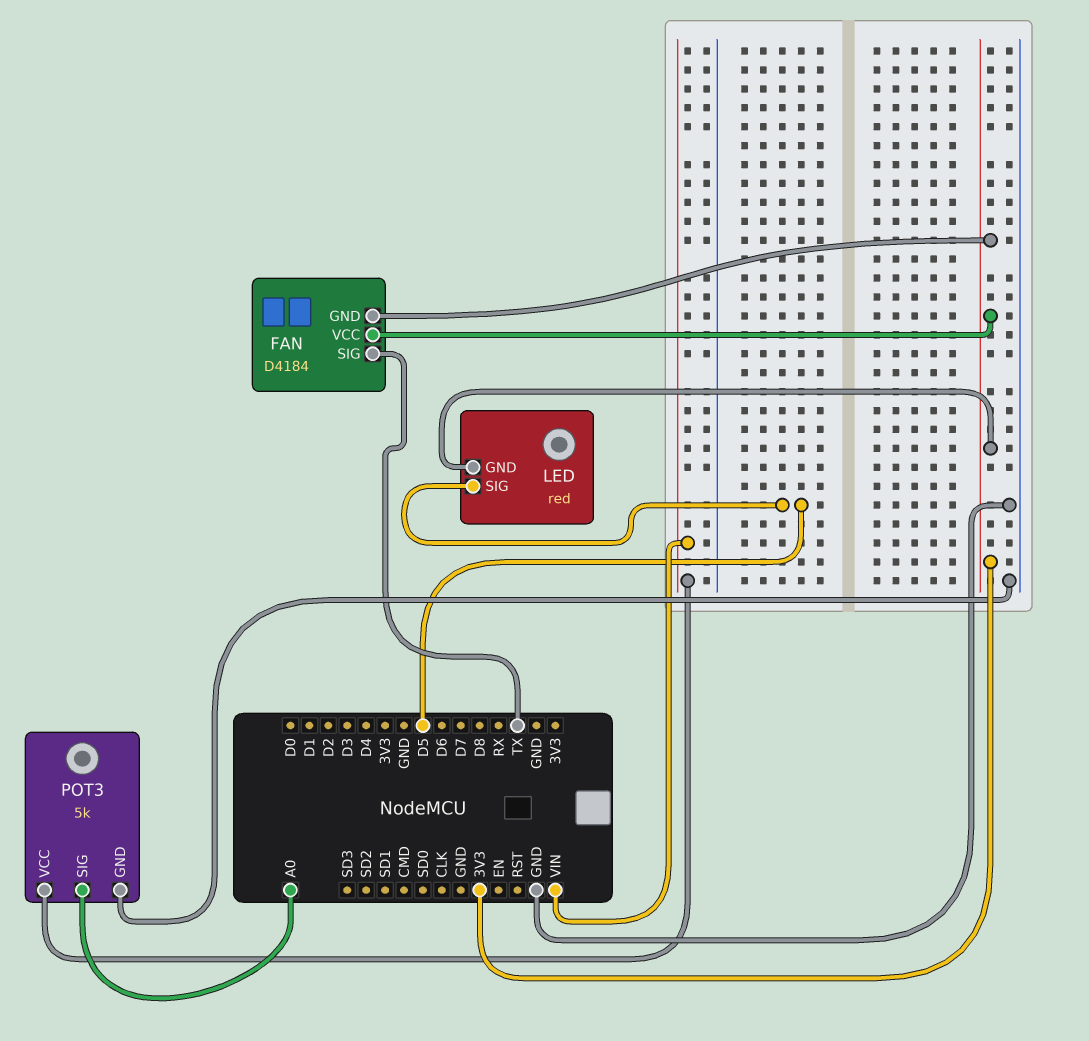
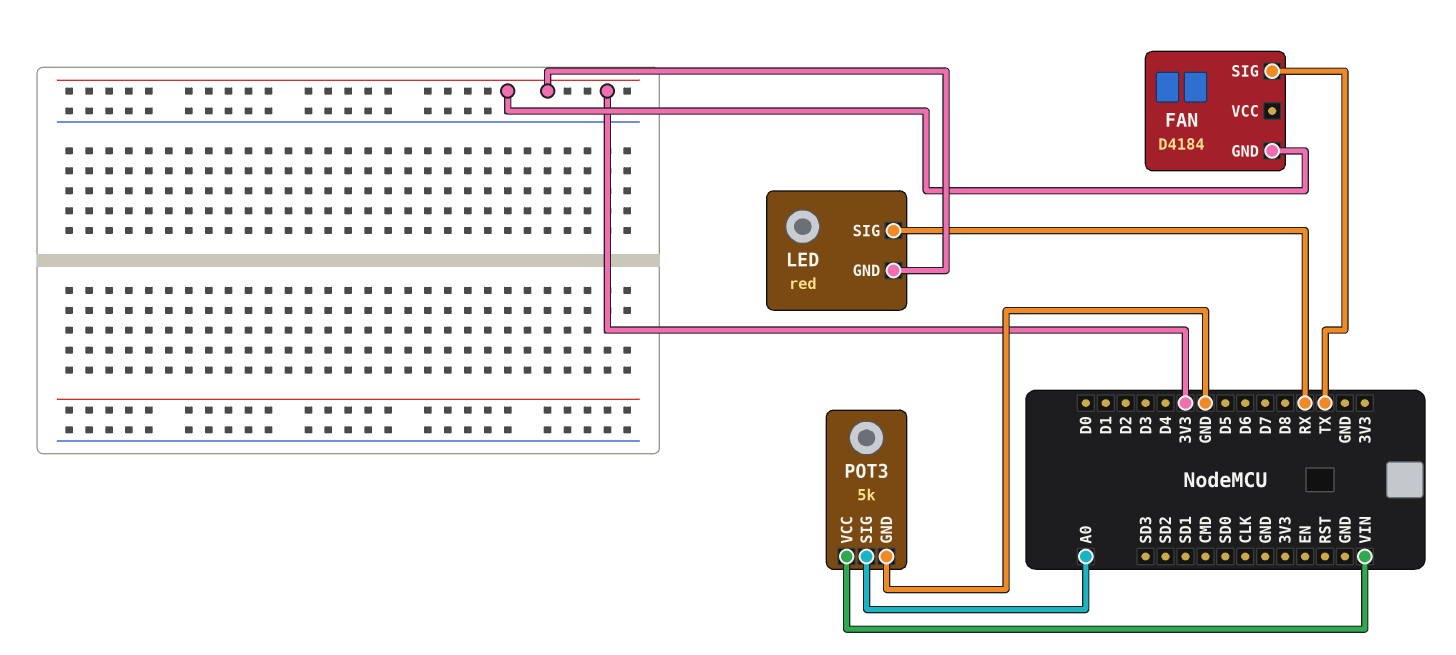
FAN pin VCC: 3V3 -> none
LED pin SIG: D5 -> RX

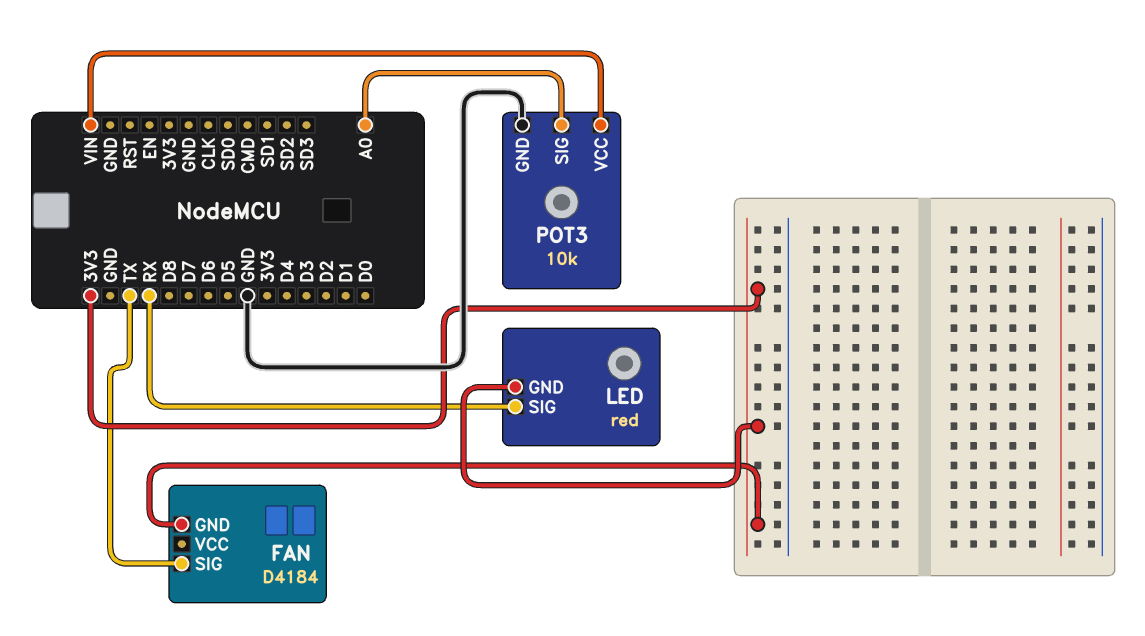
POT3: 5k -> 10k

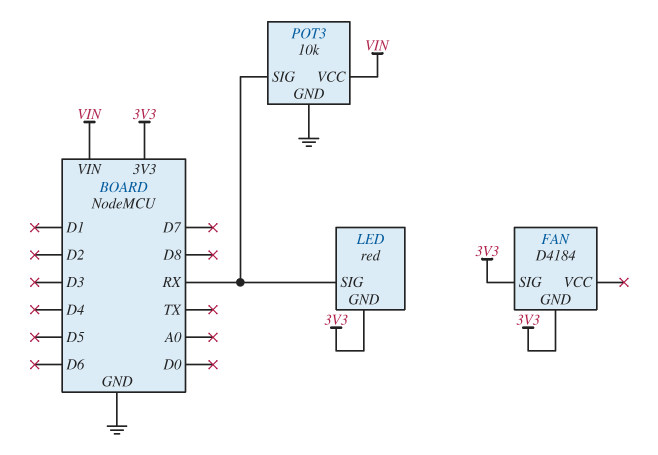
FAN pin SIG: TX -> 3V3
POT3 pin SIG: A0 -> RX

